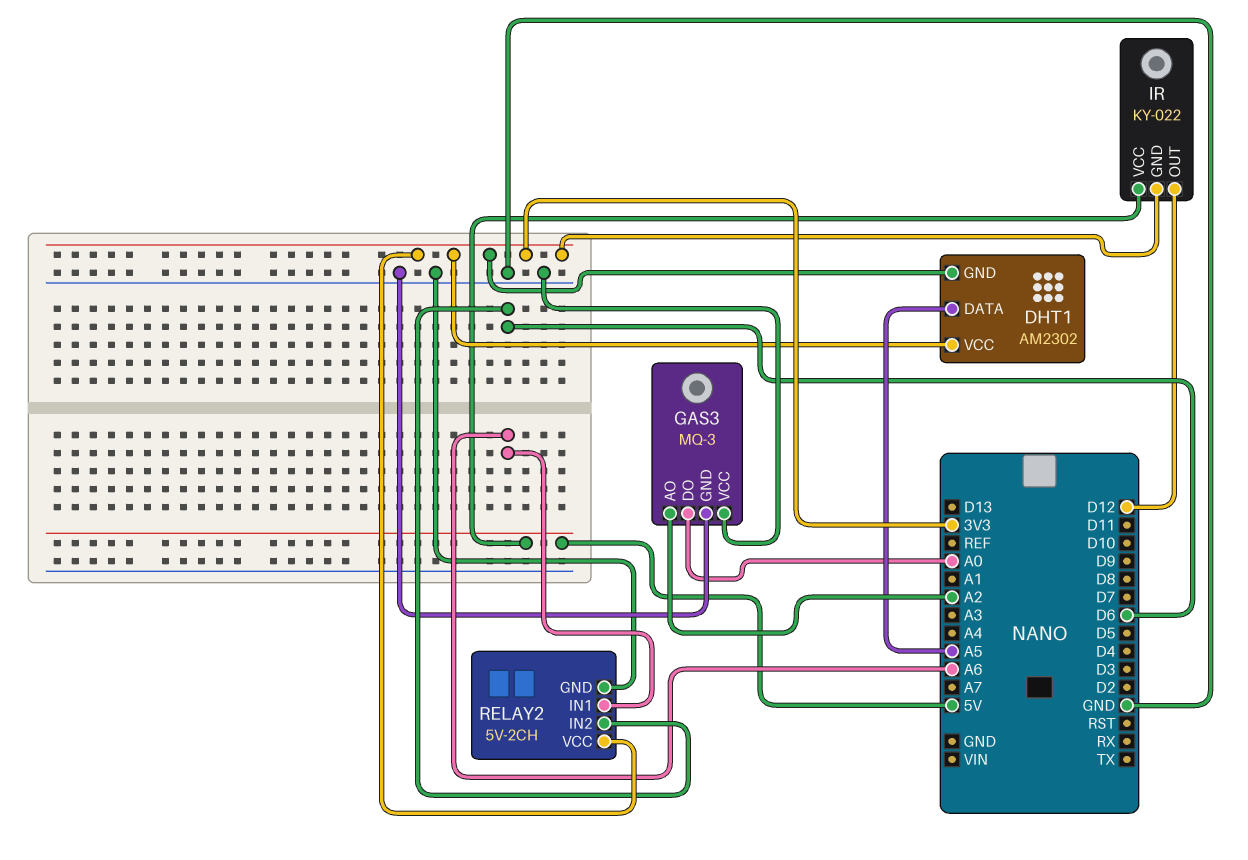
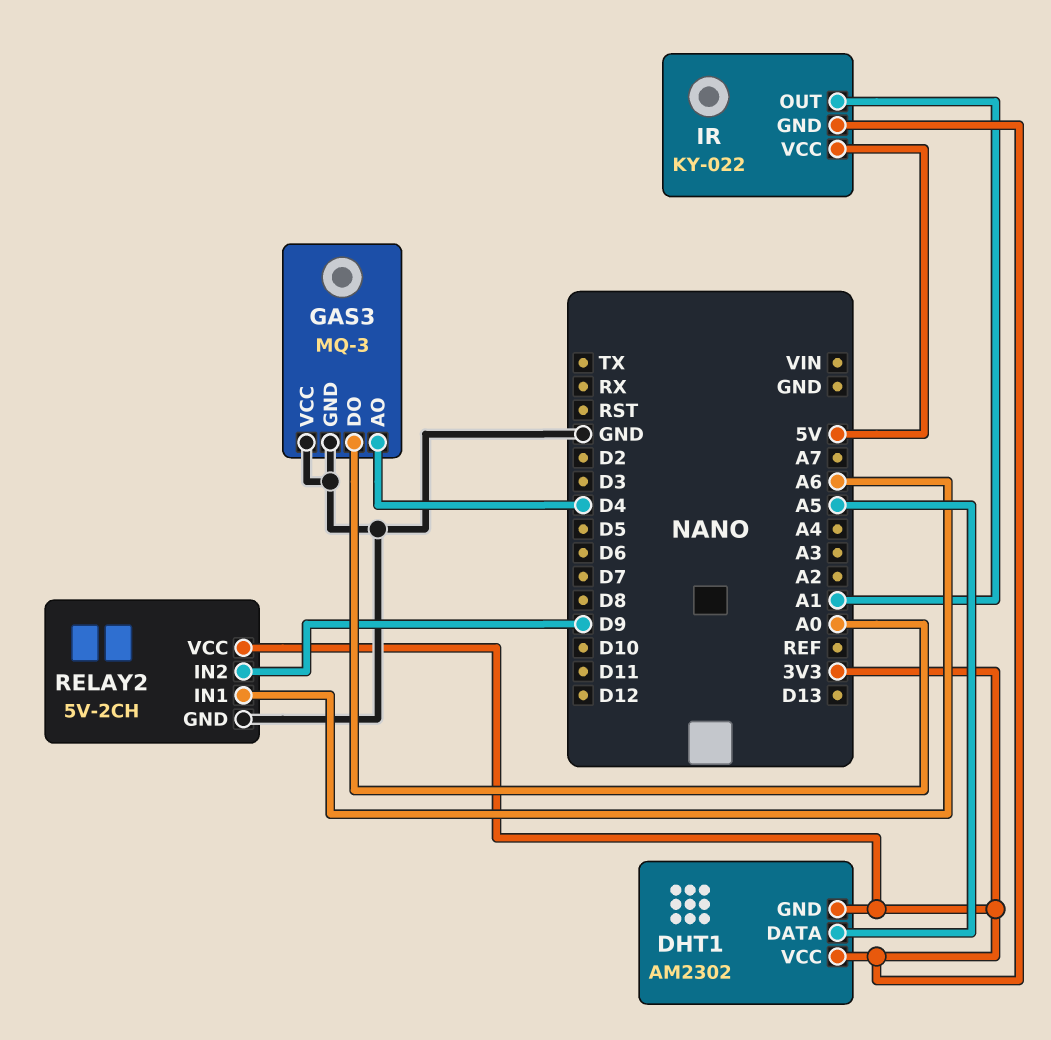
GAS3 pin AO: A2 -> D4
IR pin OUT: D12 -> A1
RELAY2 pin IN2: D6 -> D9

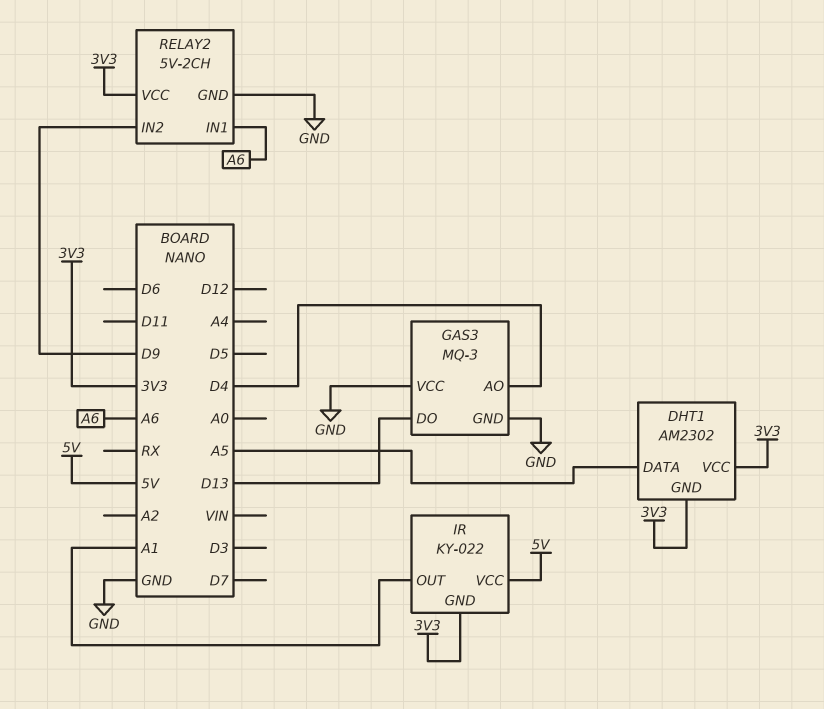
GAS3 pin DO: A0 -> D13

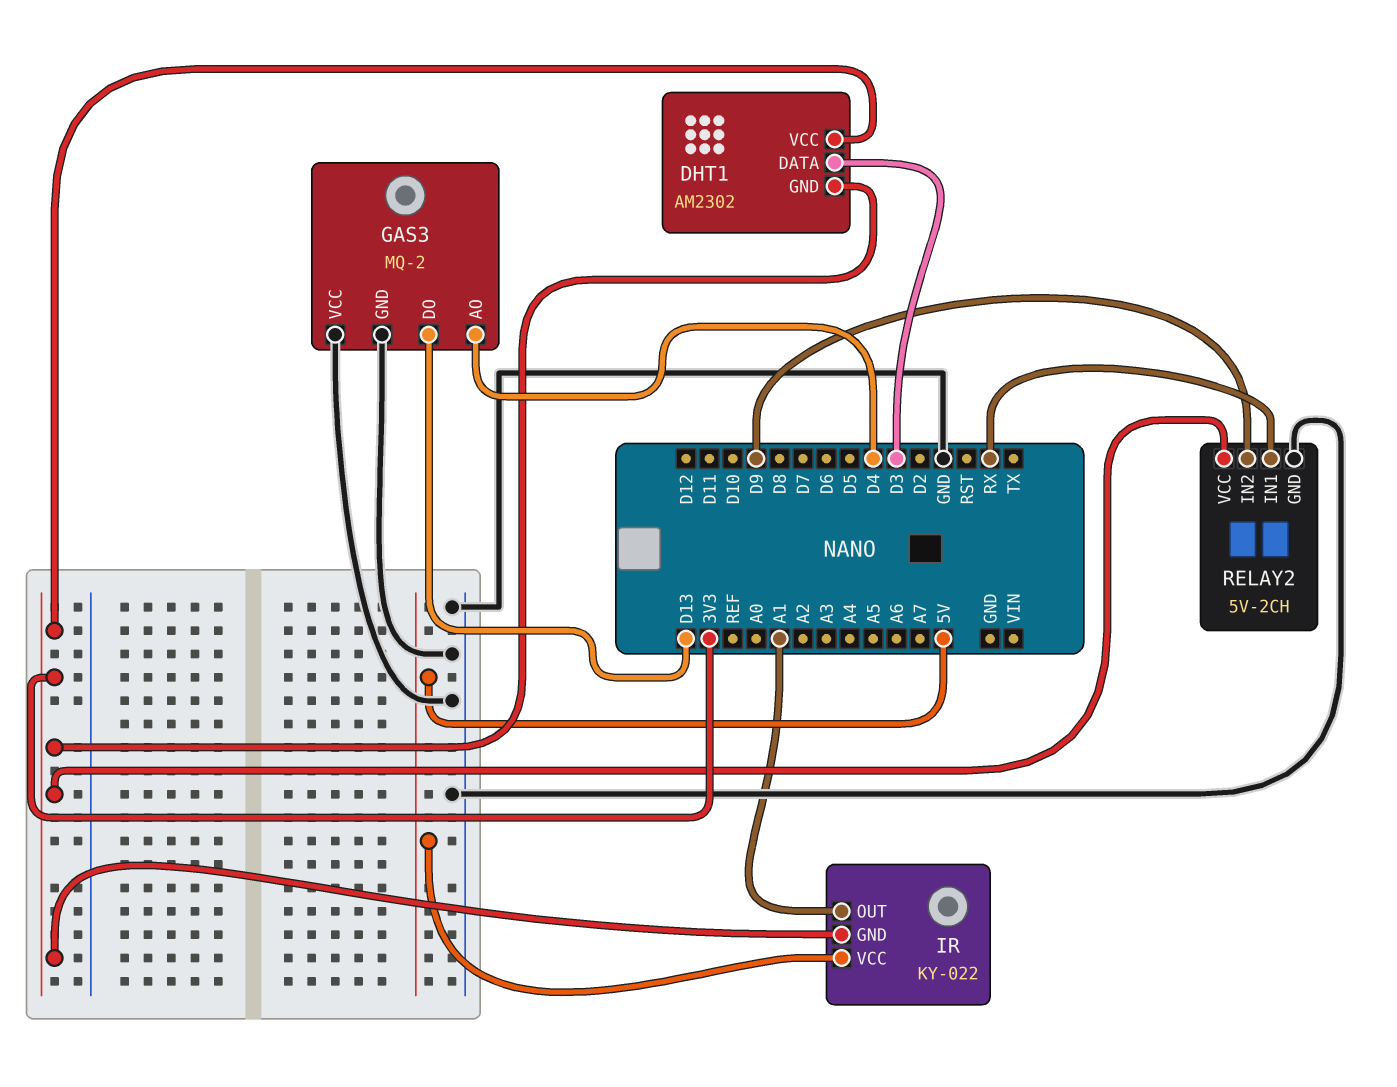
DHT1 pin DATA: A5 -> D3
GAS3: MQ-3 -> MQ-2
RELAY2 pin IN1: A6 -> RX

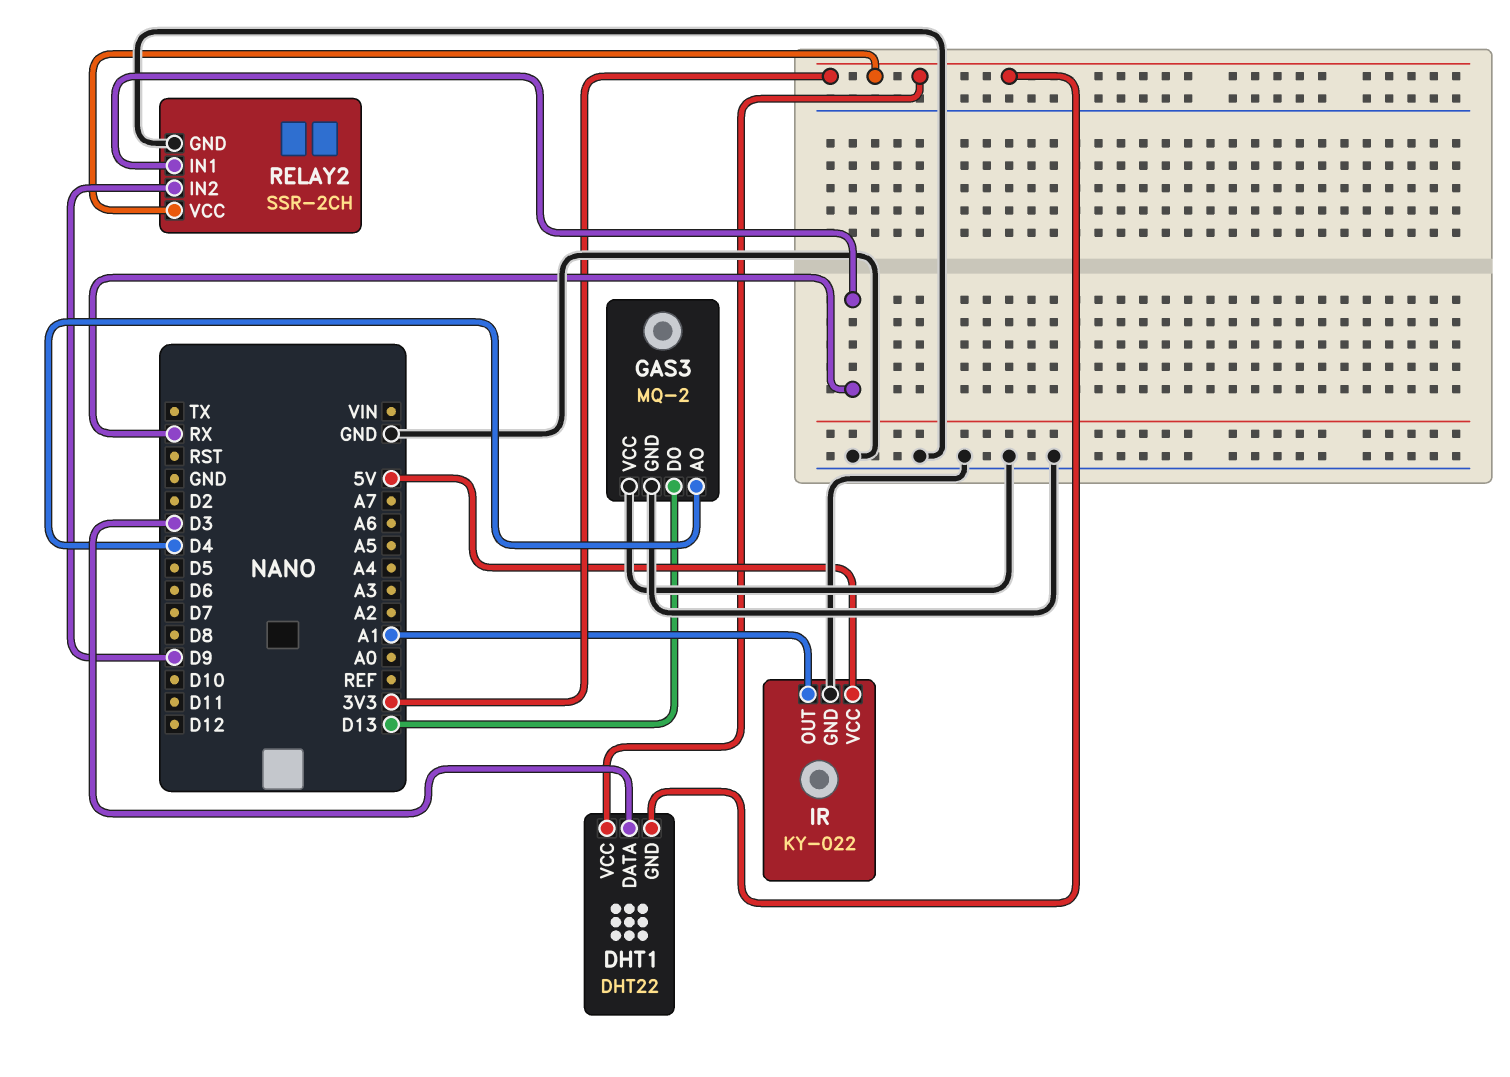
DHT1: AM2302 -> DHT22
IR pin GND: 3V3 -> GND
RELAY2: 5V-2CH -> SSR-2CH

